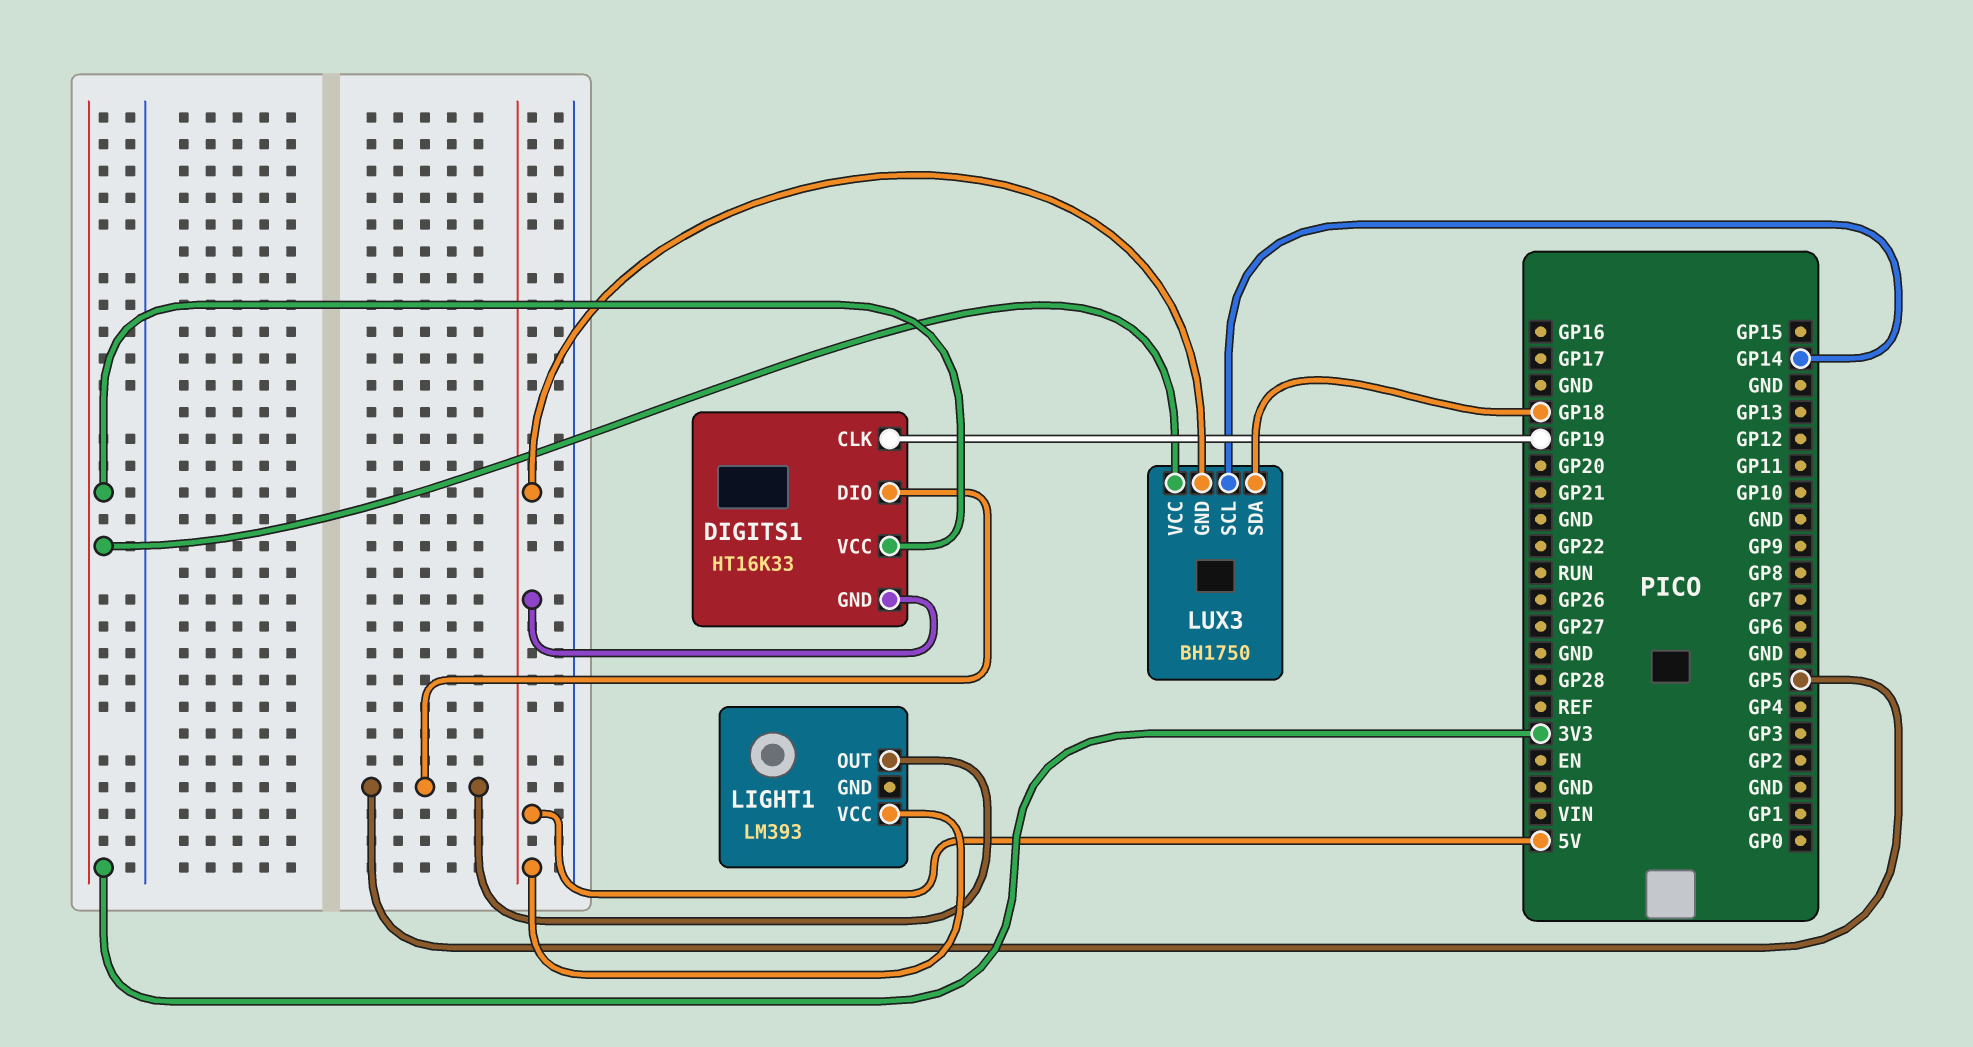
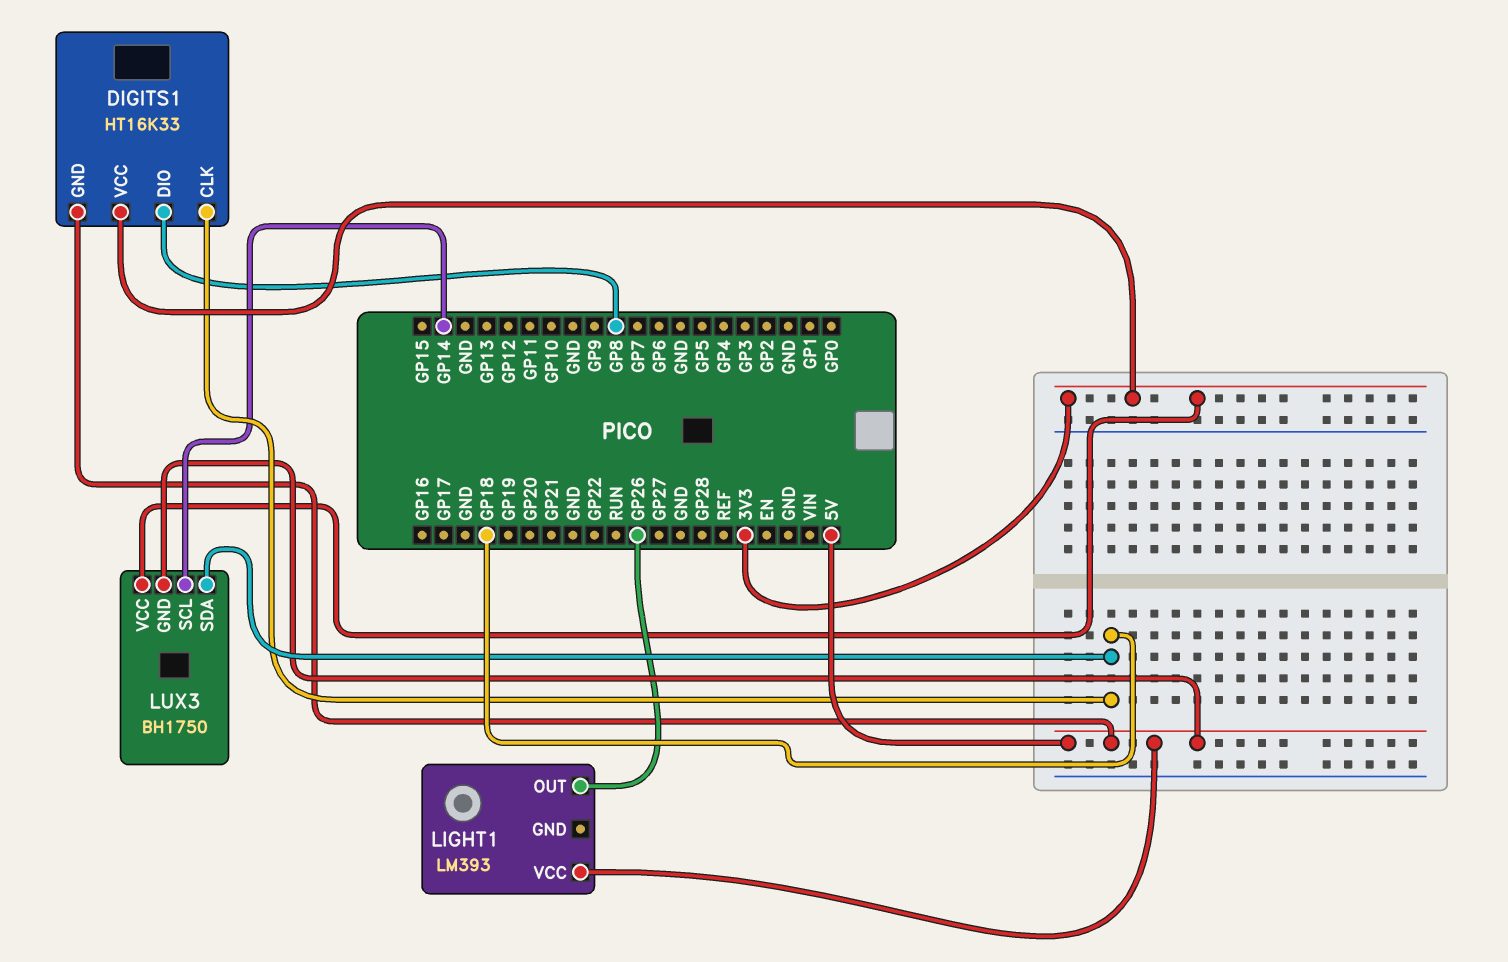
DIGITS1 pin CLK: GP19 -> GP18
DIGITS1 pin DIO: GP5 -> GP8
LIGHT1 pin OUT: GP5 -> GP26

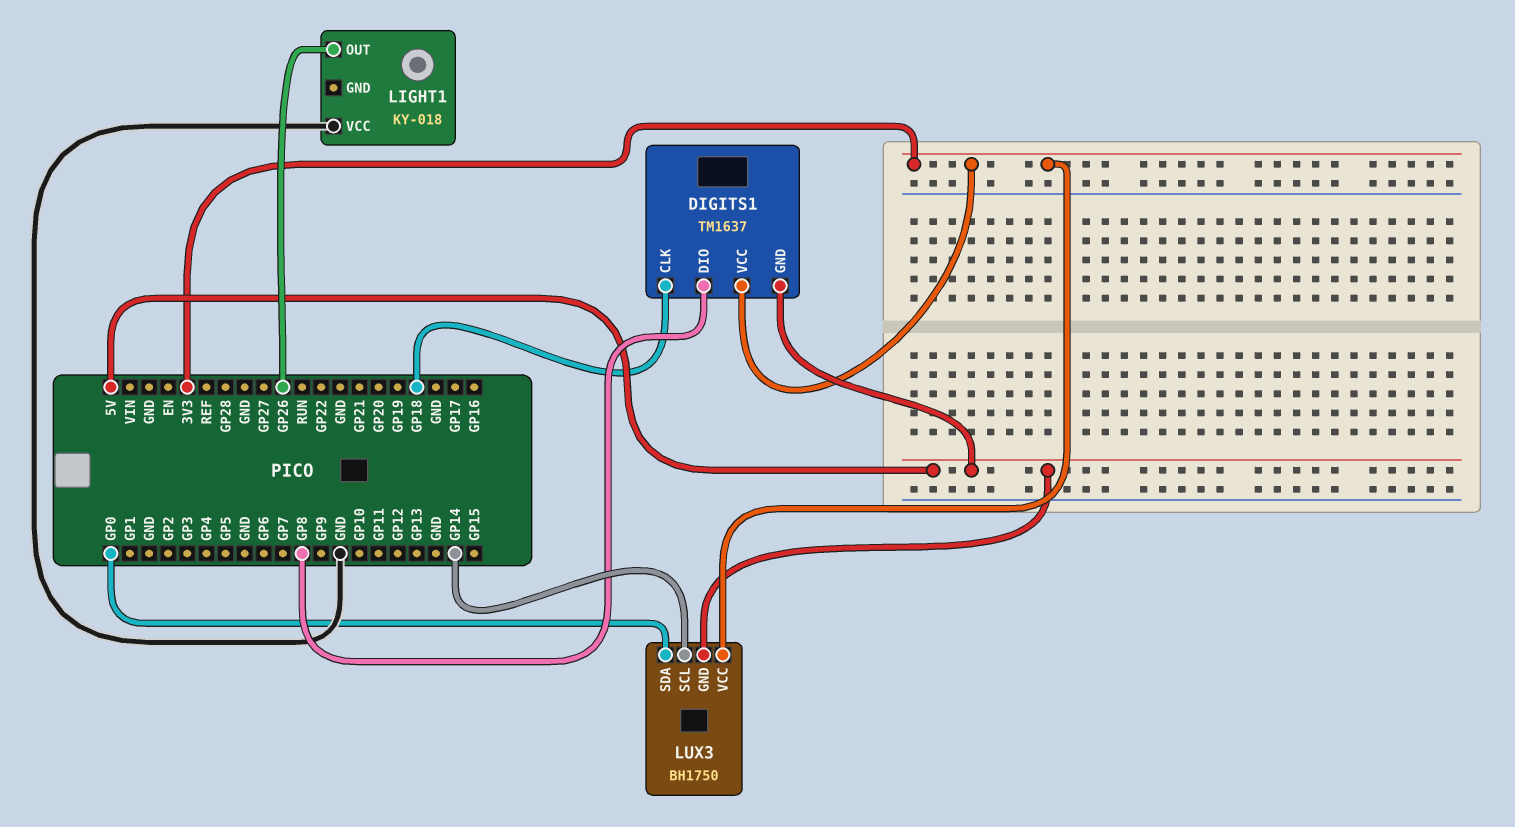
DIGITS1: HT16K33 -> TM1637
LIGHT1: LM393 -> KY-018
LIGHT1 pin VCC: 5V -> GND
LUX3 pin SDA: GP18 -> GP0

